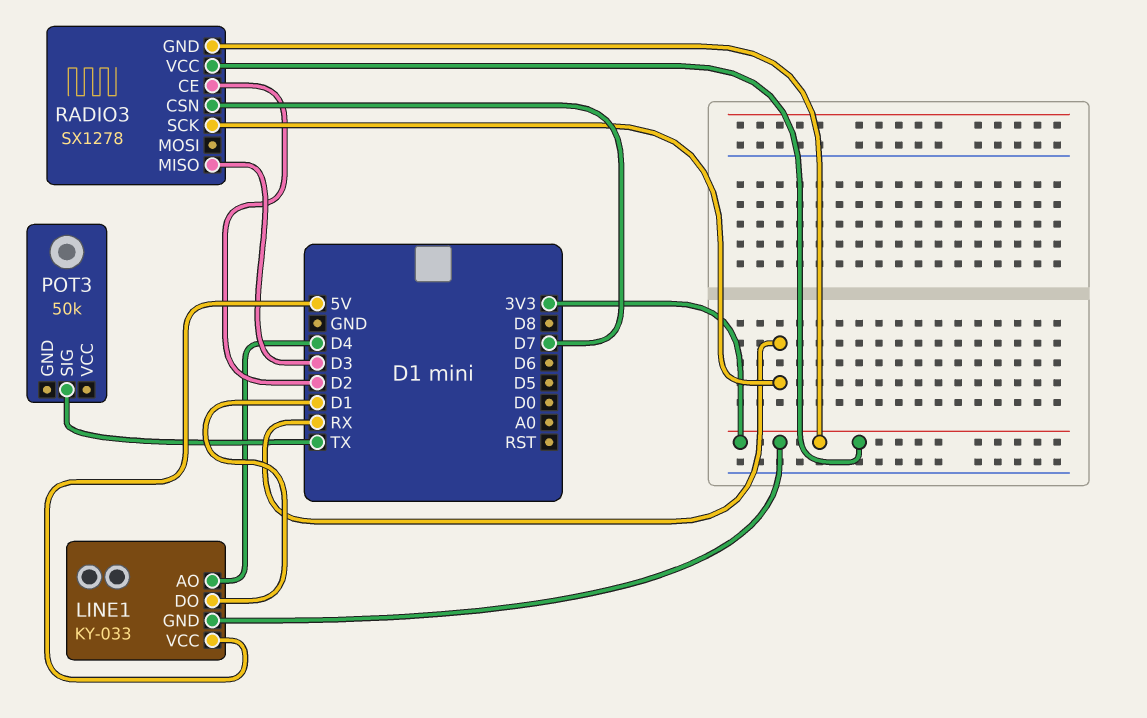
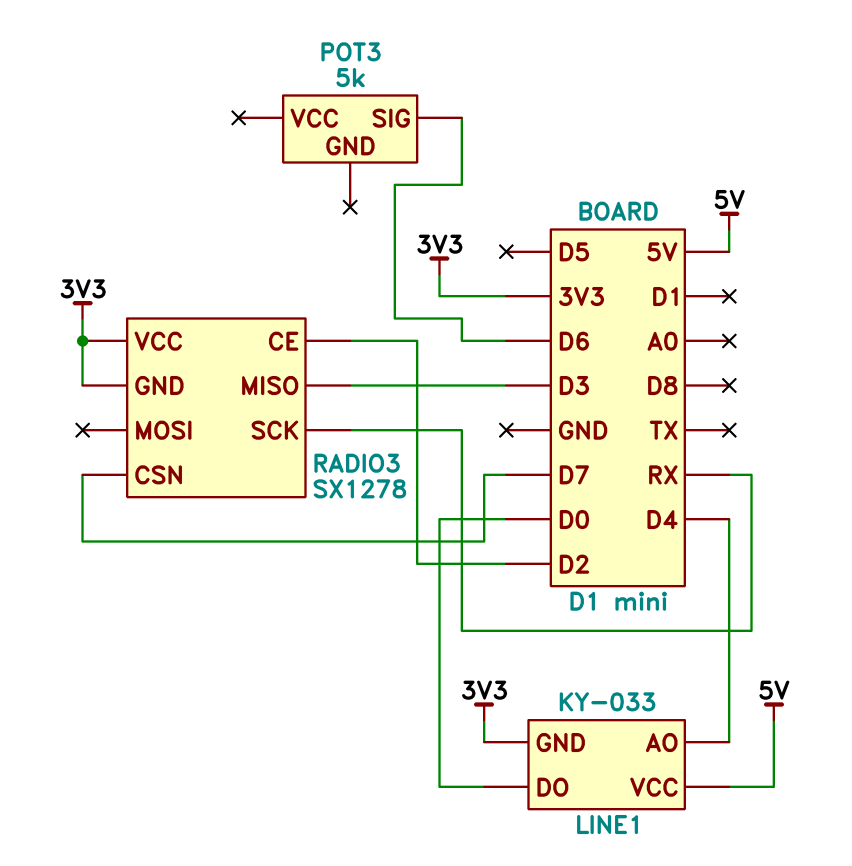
LINE1 pin DO: D1 -> D0
POT3: 50k -> 5k
POT3 pin SIG: TX -> D6

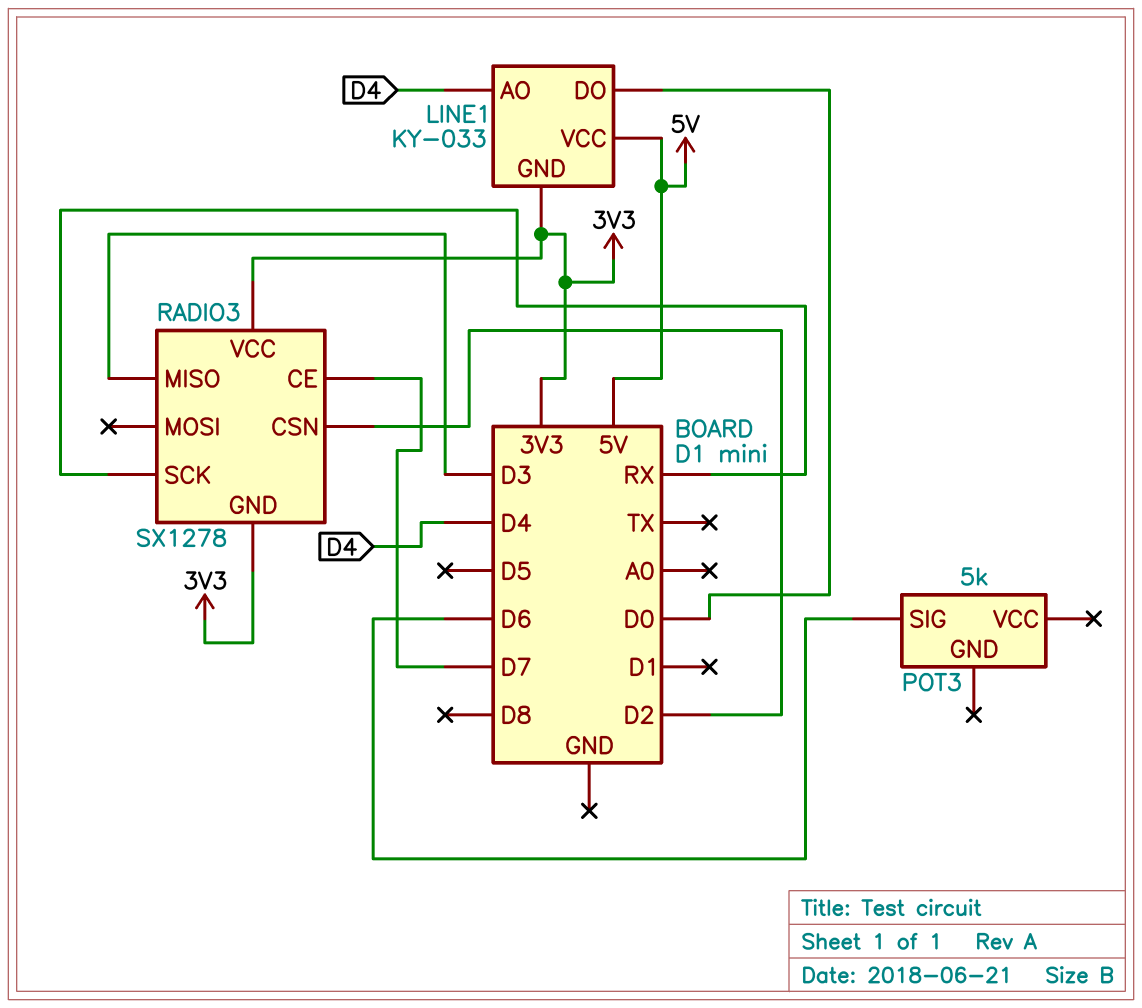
RADIO3 pin CE: D2 -> D7
RADIO3 pin CSN: D7 -> D2

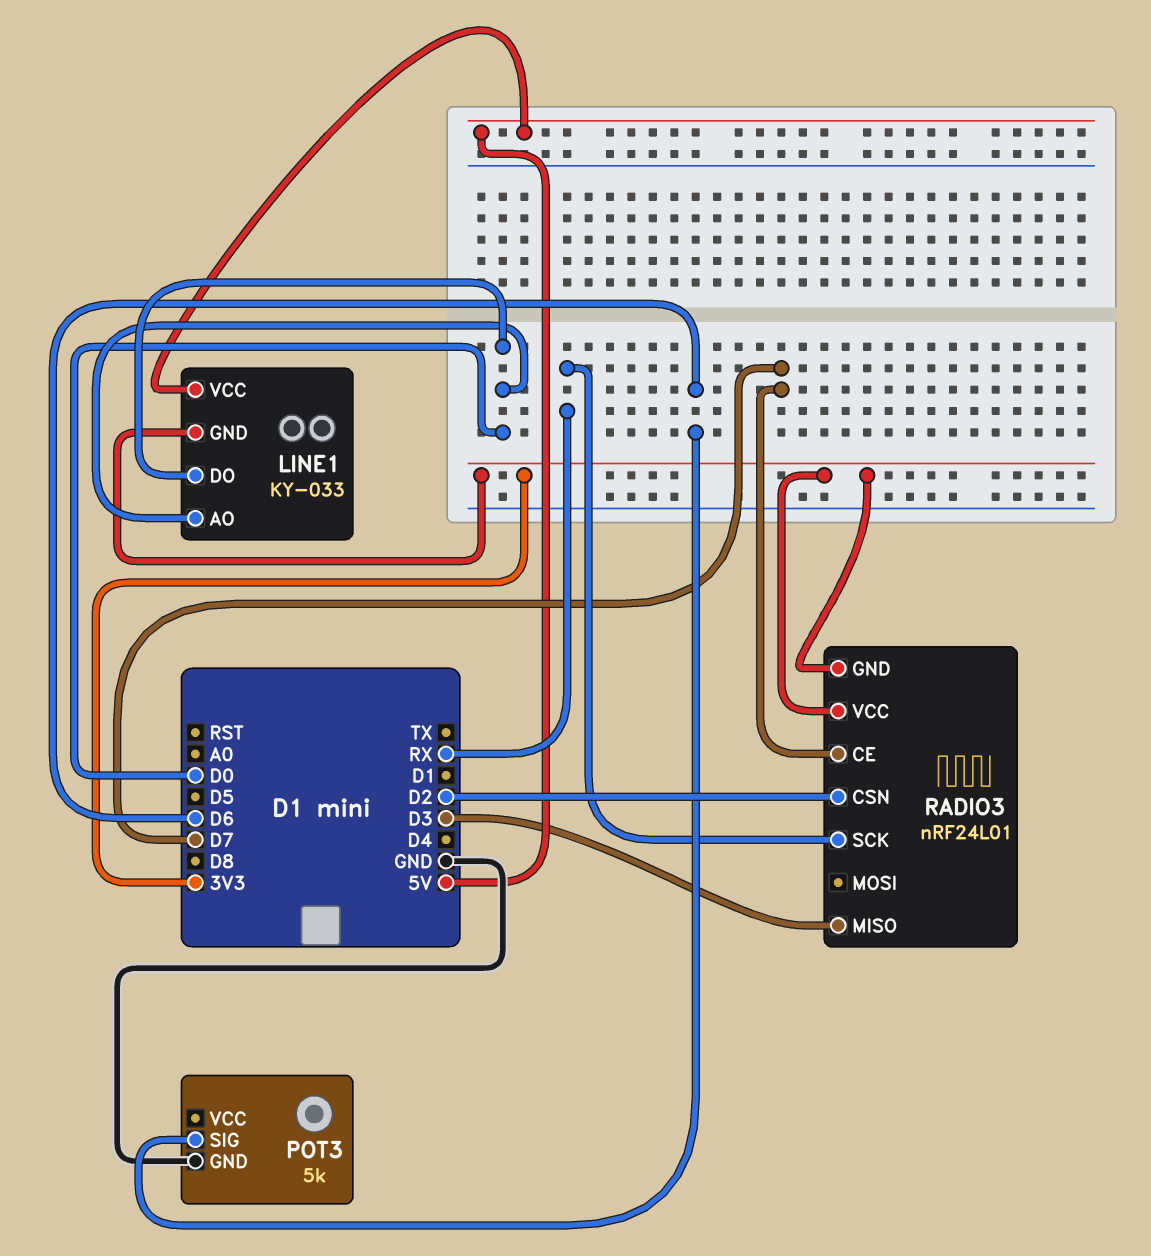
LINE1 pin AO: D4 -> D0
POT3 pin GND: none -> GND
RADIO3: SX1278 -> nRF24L01

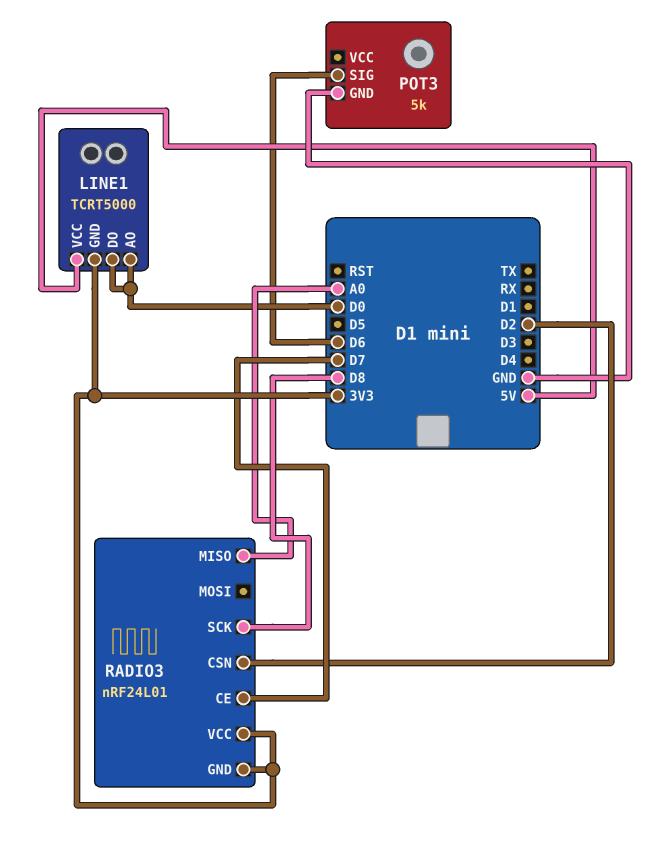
LINE1: KY-033 -> TCRT5000
RADIO3 pin MISO: D3 -> A0
RADIO3 pin SCK: RX -> D8

